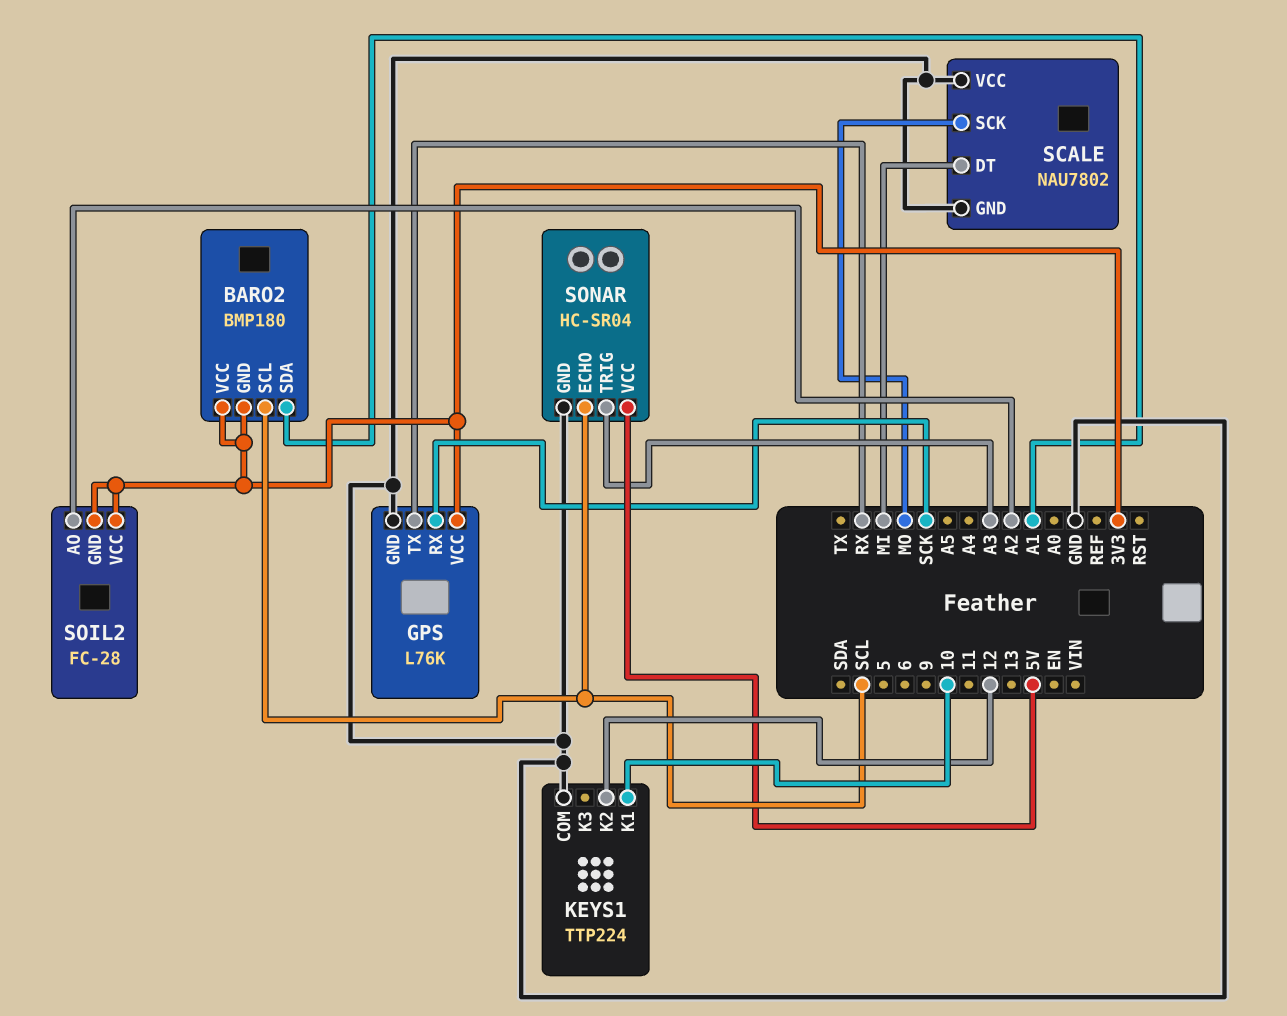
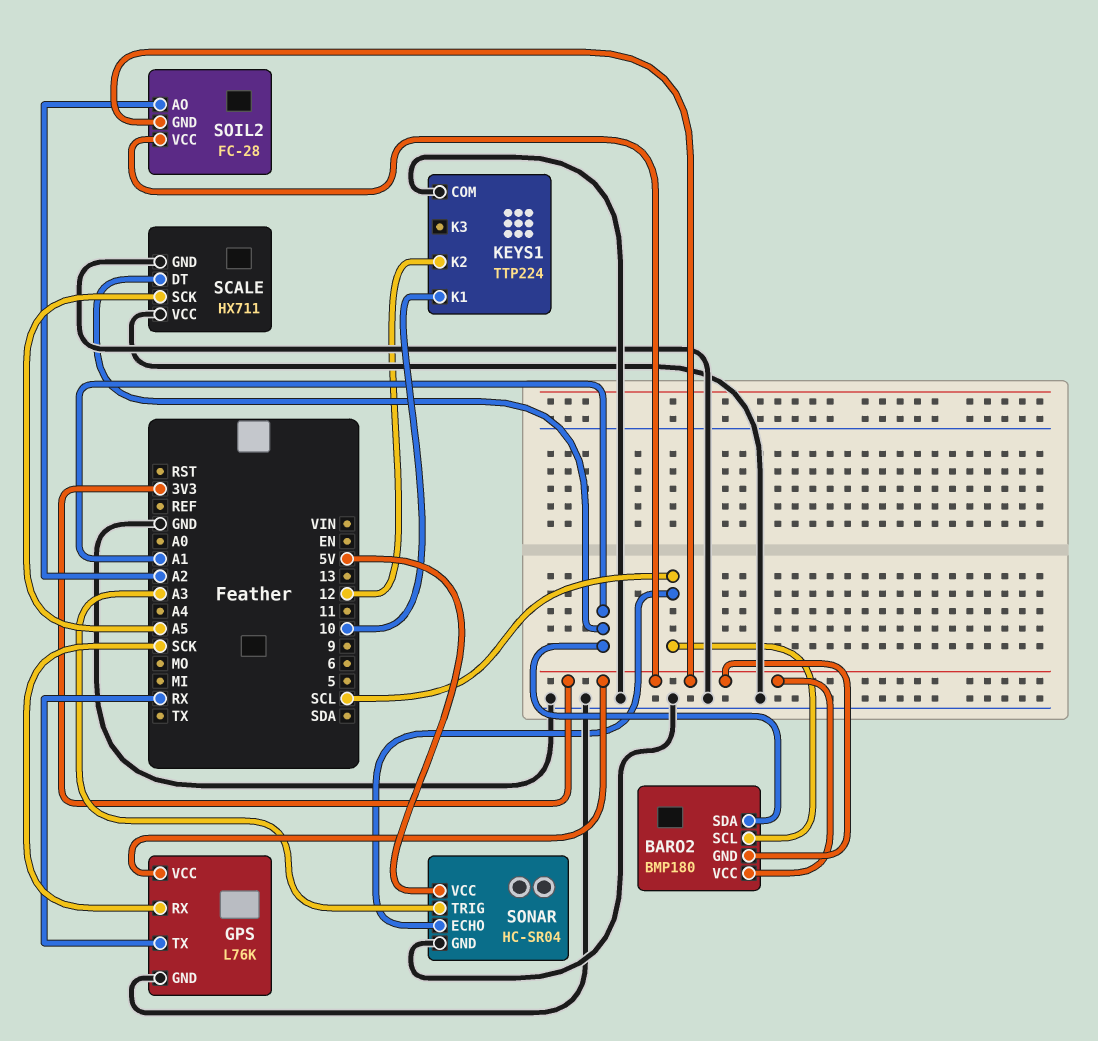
SCALE: NAU7802 -> HX711
SCALE pin DT: MI -> A1
SCALE pin SCK: MO -> A5

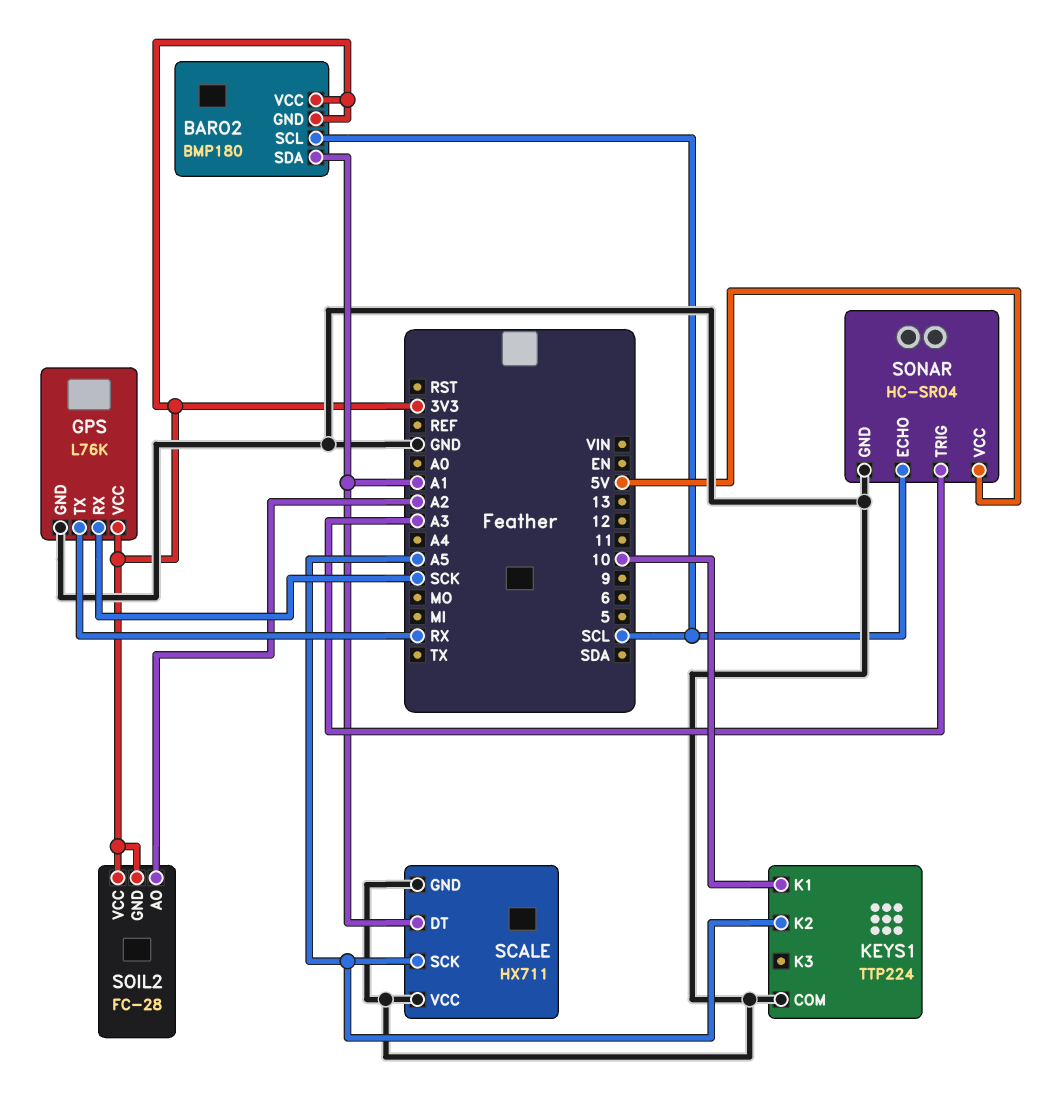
KEYS1 pin K2: 12 -> A5

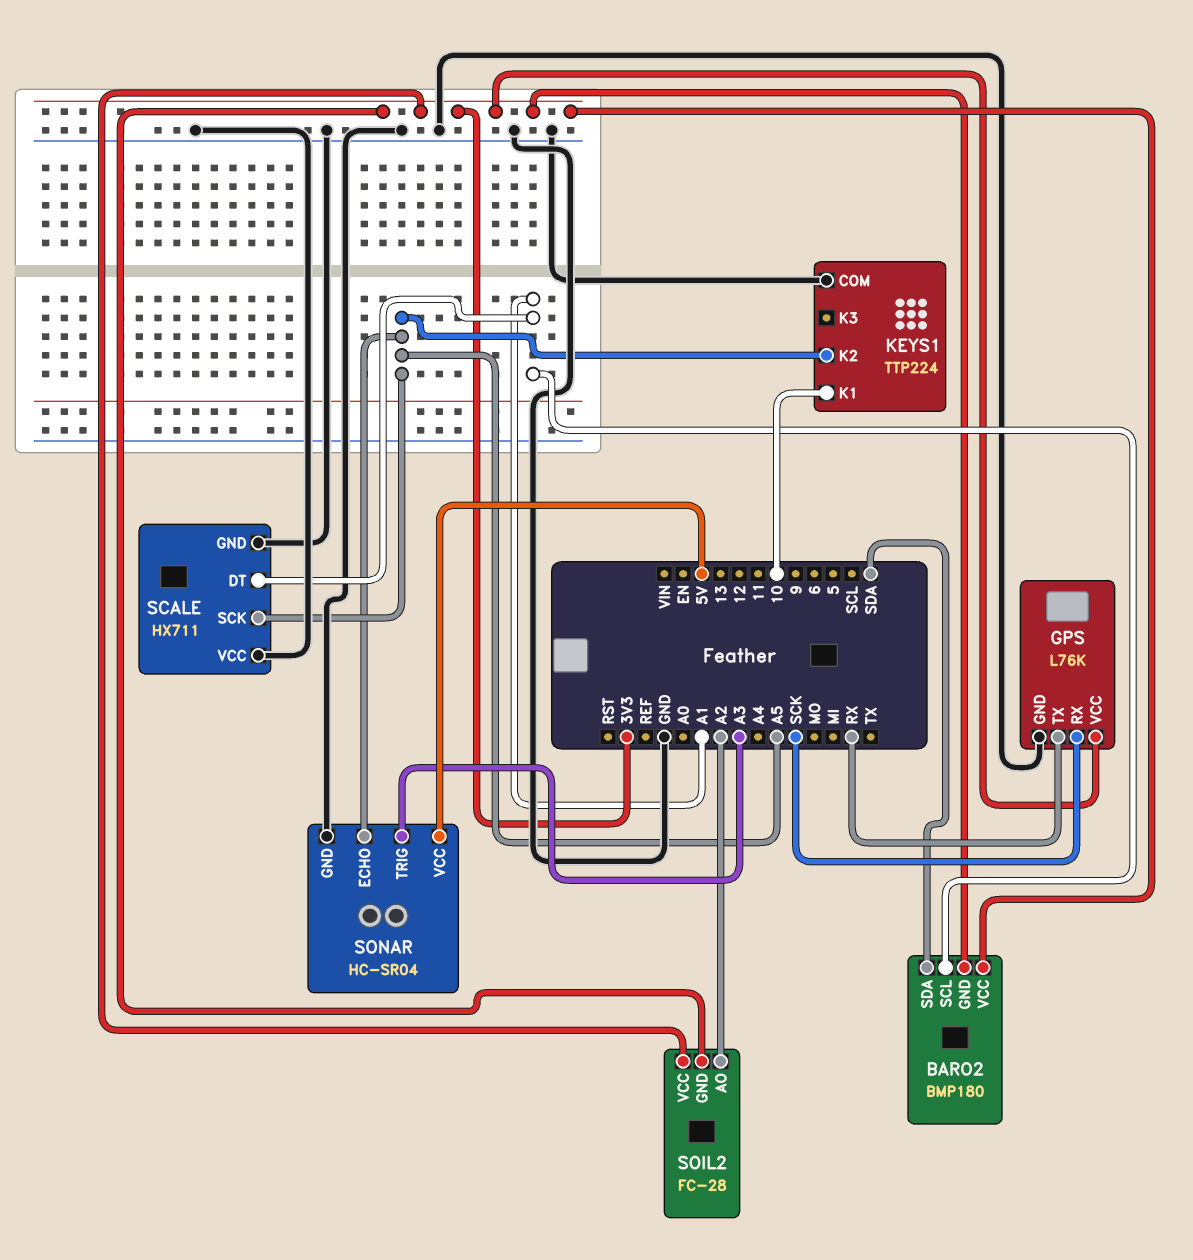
BARO2 pin SCL: SCL -> A1
BARO2 pin SDA: A1 -> SDA
SONAR pin ECHO: SCL -> A5

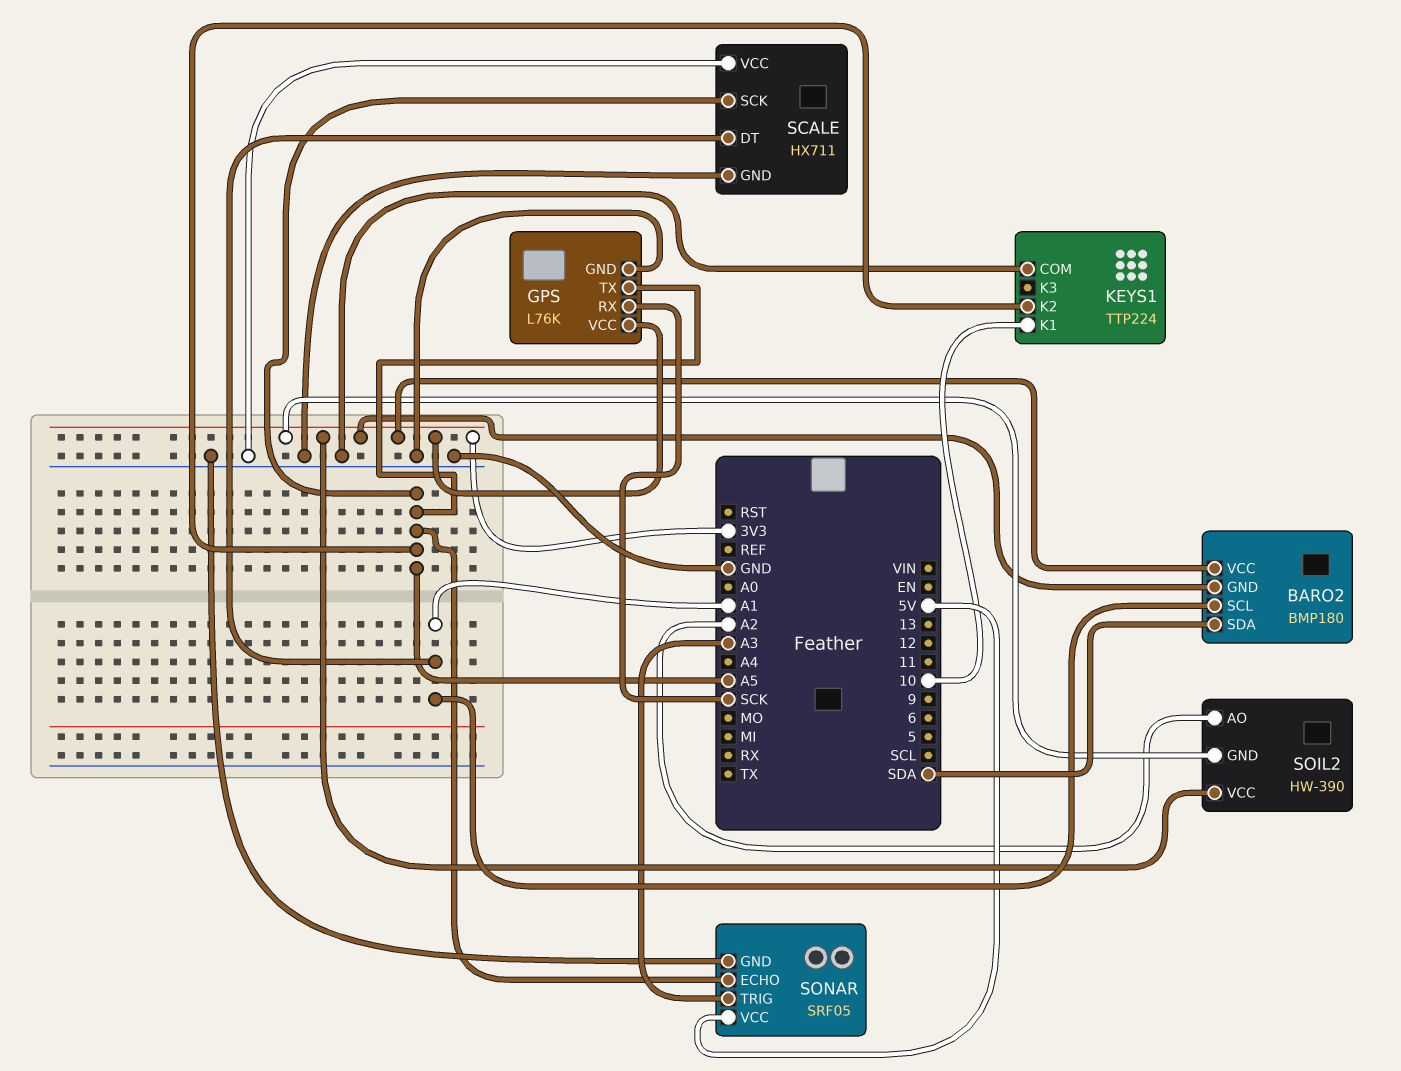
GPS pin TX: RX -> A5
SOIL2: FC-28 -> HW-390
SONAR: HC-SR04 -> SRF05

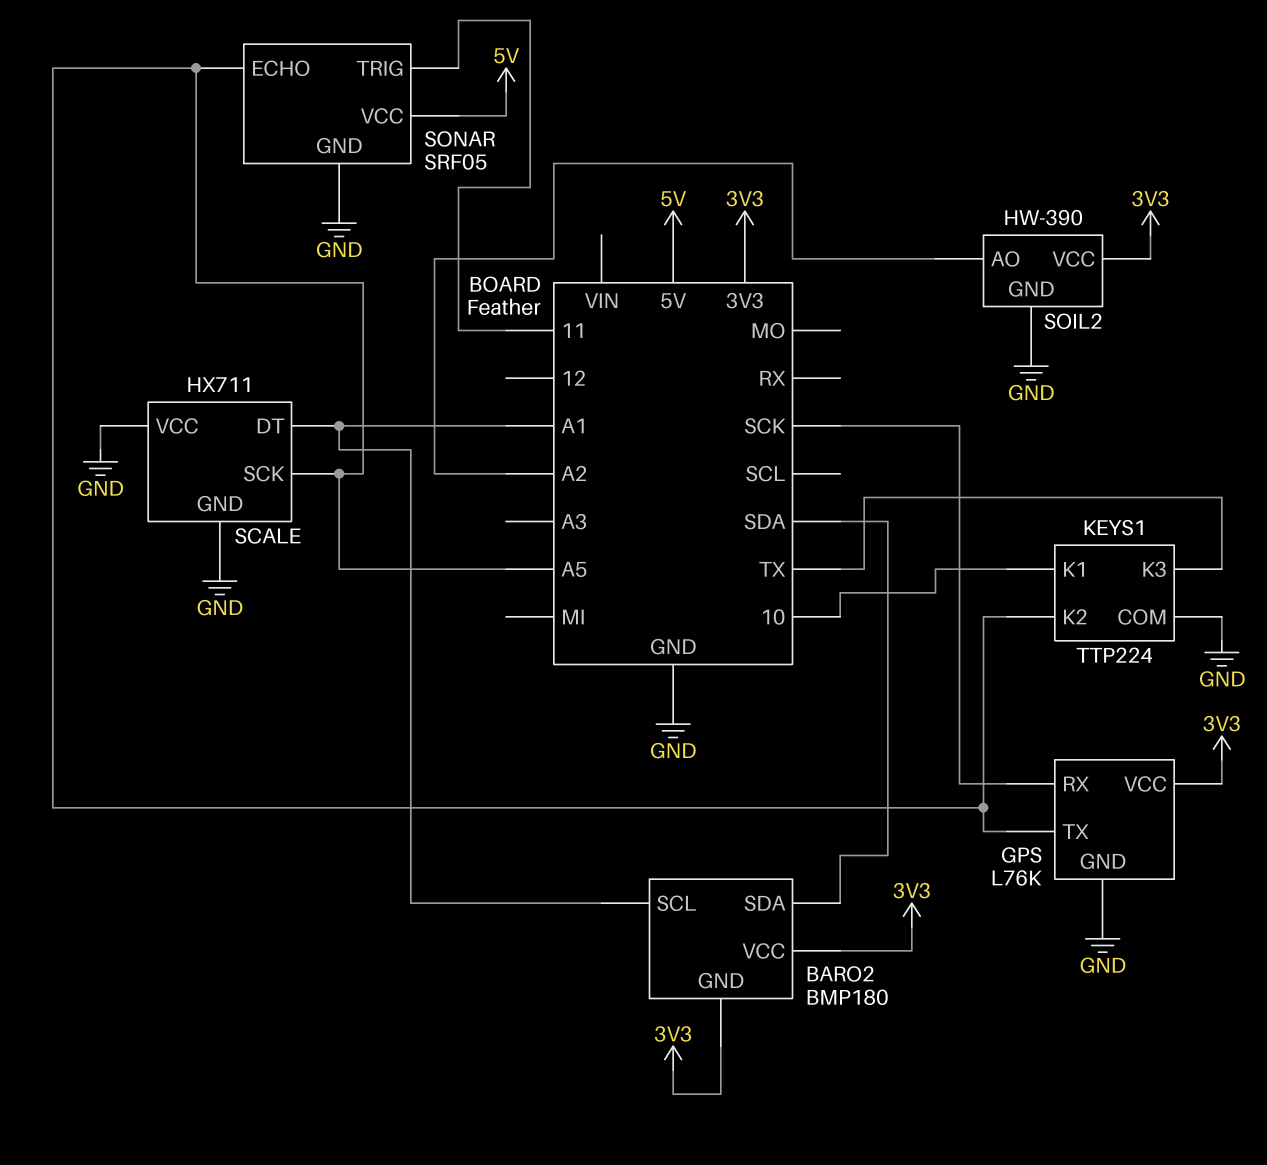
KEYS1 pin K3: none -> TX
SOIL2 pin GND: 3V3 -> GND
SONAR pin TRIG: A3 -> 11

